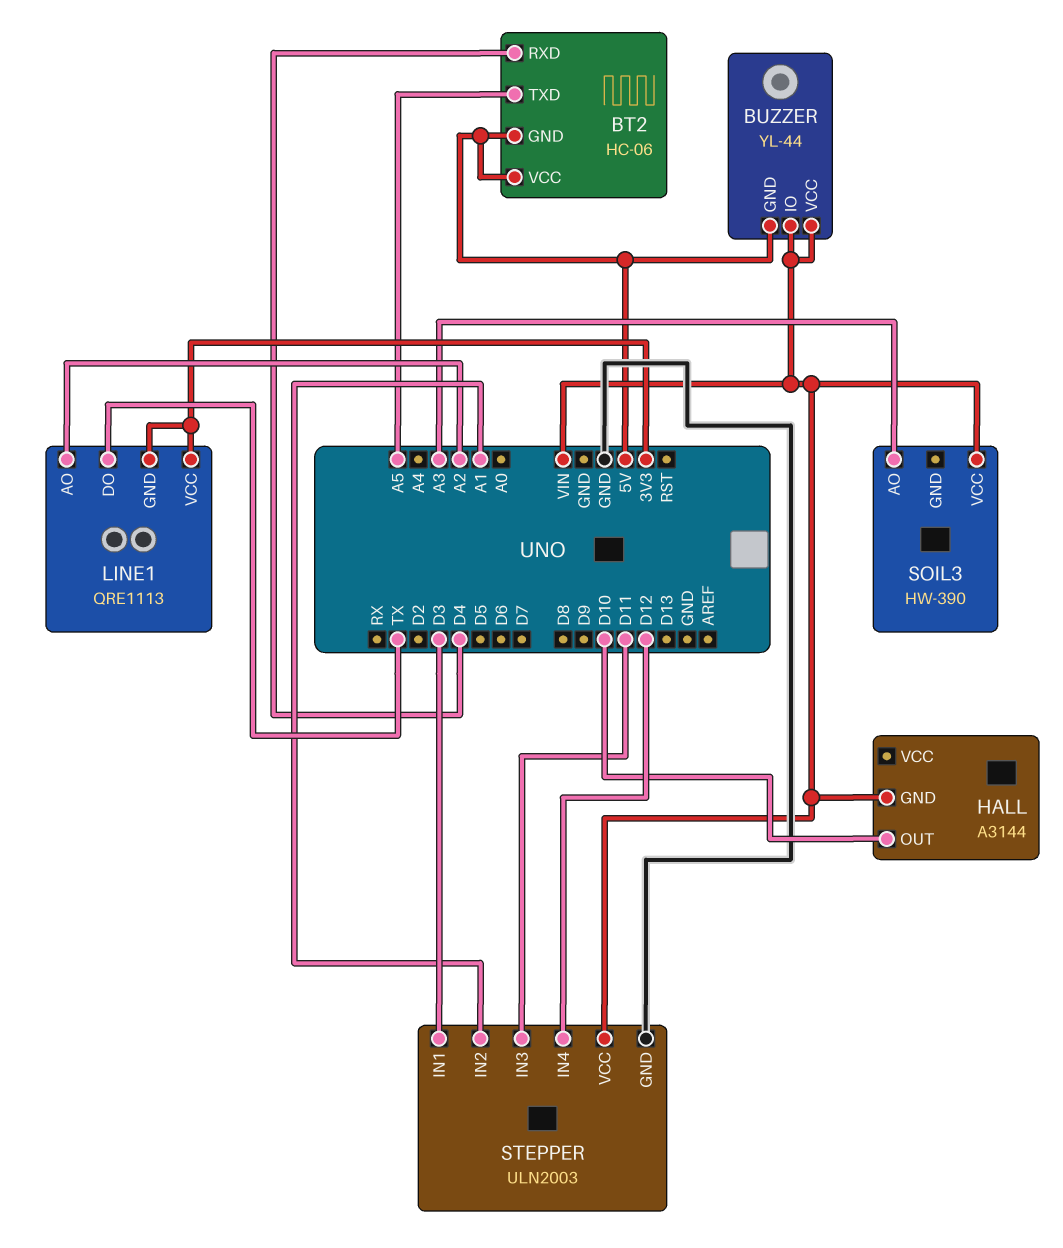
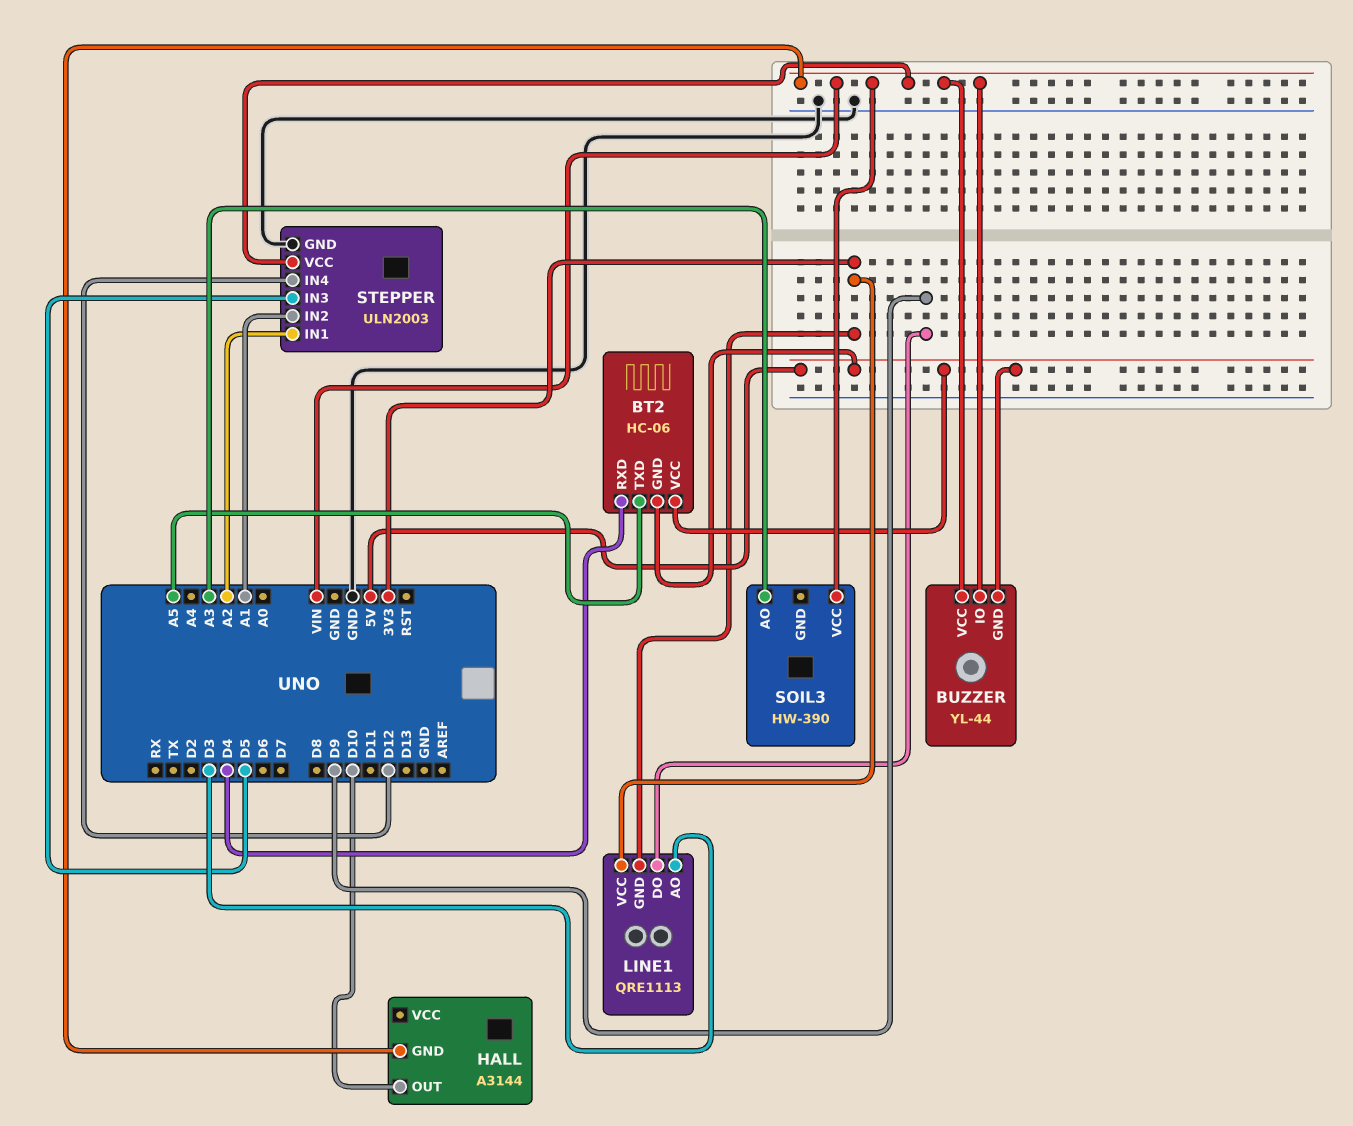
LINE1 pin AO: A2 -> D3
LINE1 pin DO: TX -> D9
STEPPER pin IN1: D3 -> A2
STEPPER pin IN3: D11 -> D5

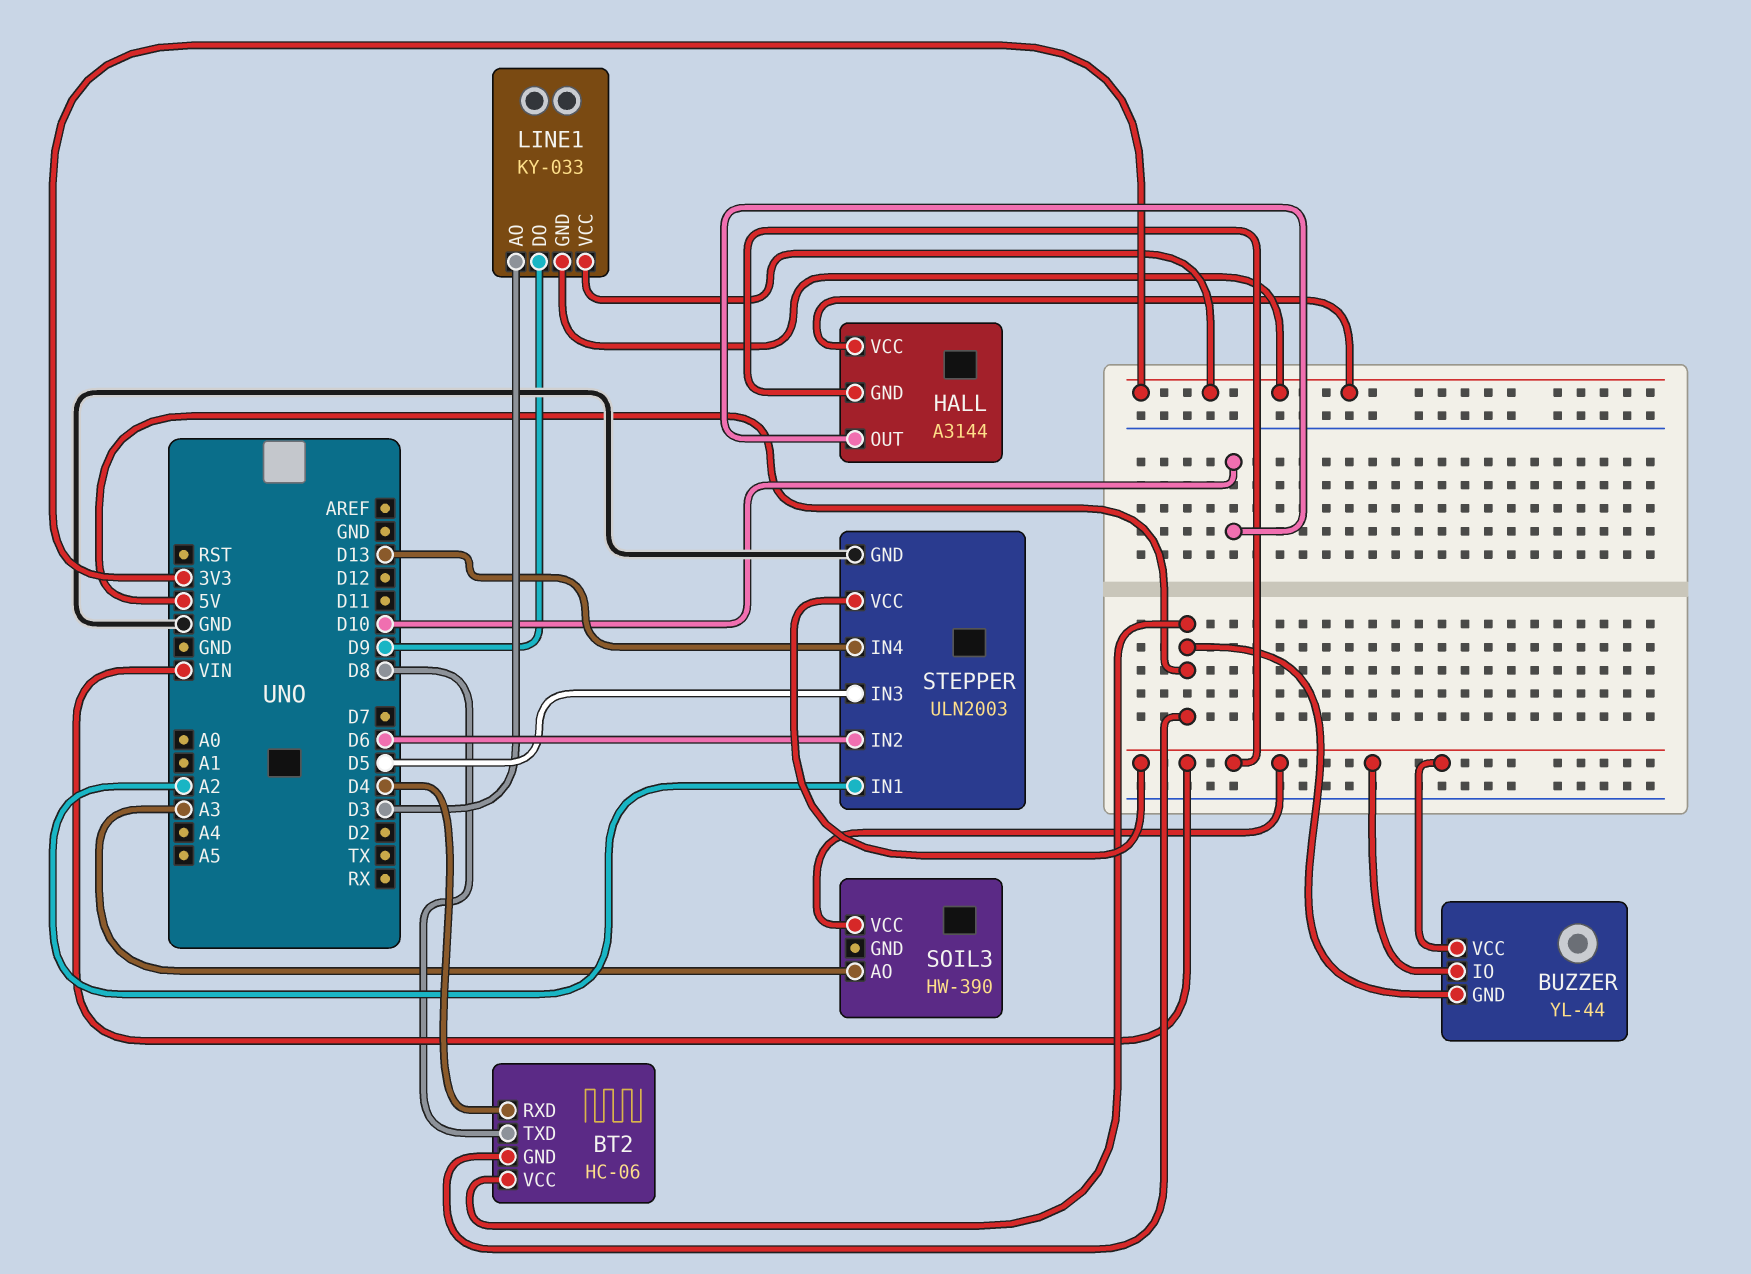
BT2 pin TXD: A5 -> D8
HALL pin VCC: none -> 3V3
LINE1: QRE1113 -> KY-033
STEPPER pin IN2: A1 -> D6
STEPPER pin IN4: D12 -> D13

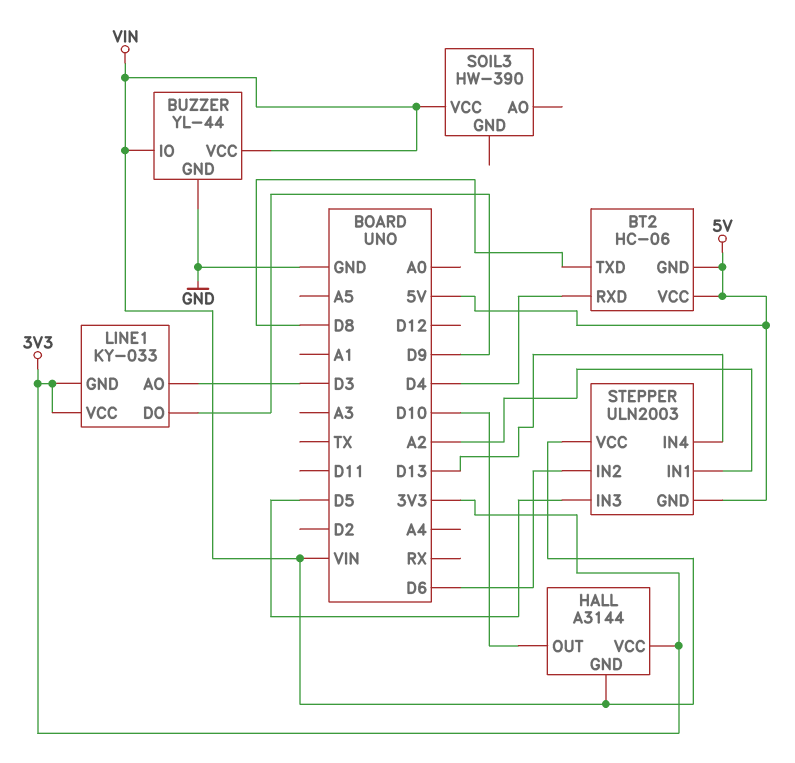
BUZZER pin GND: 5V -> GND
SOIL3 pin AO: A3 -> none
STEPPER pin GND: GND -> 5V

